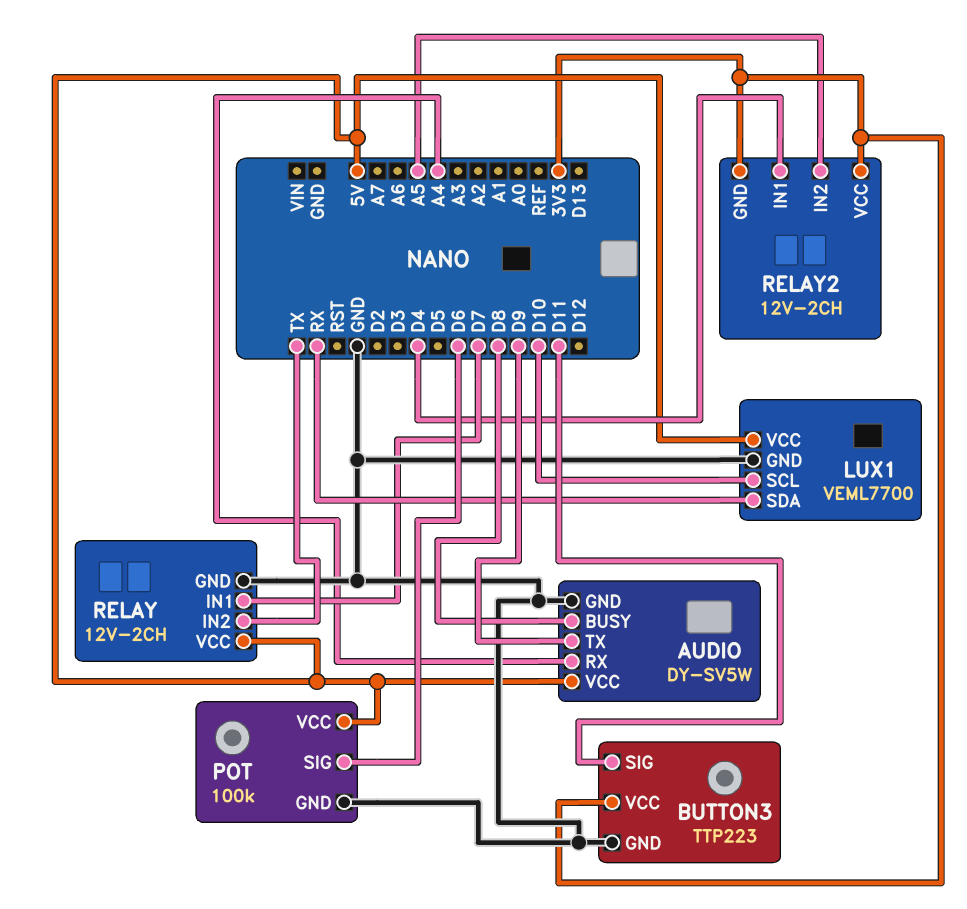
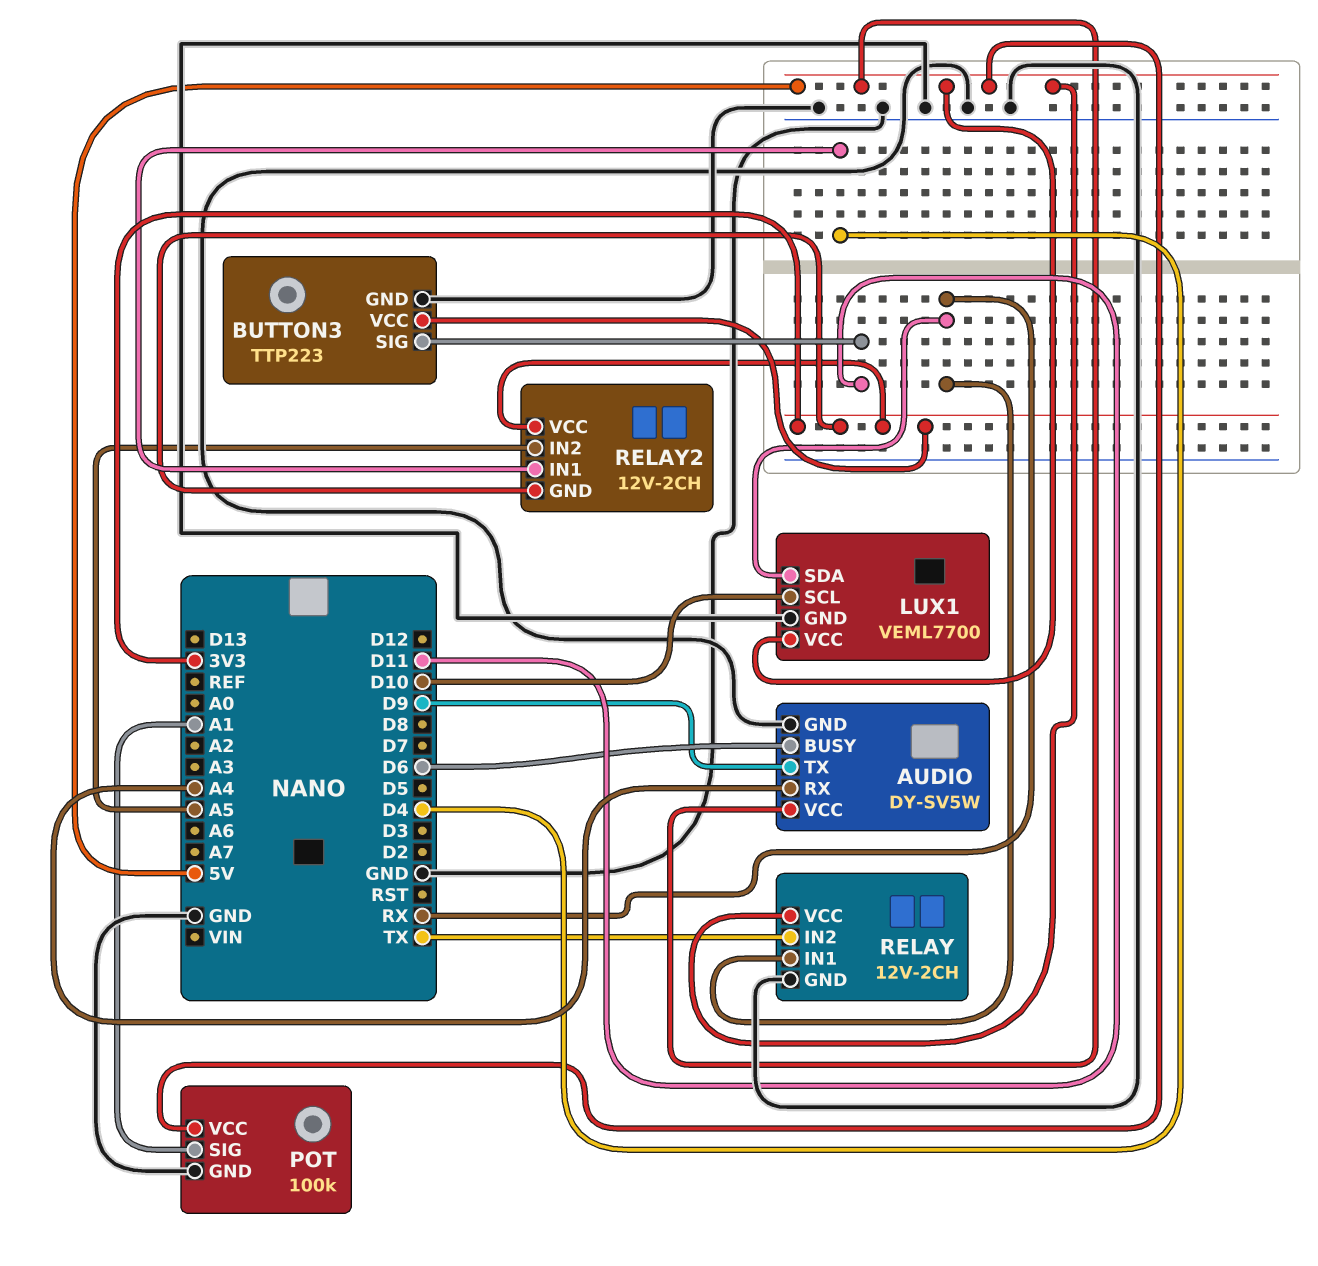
AUDIO pin BUSY: D8 -> D6
POT pin SIG: D6 -> A1
RELAY pin IN1: D7 -> RX

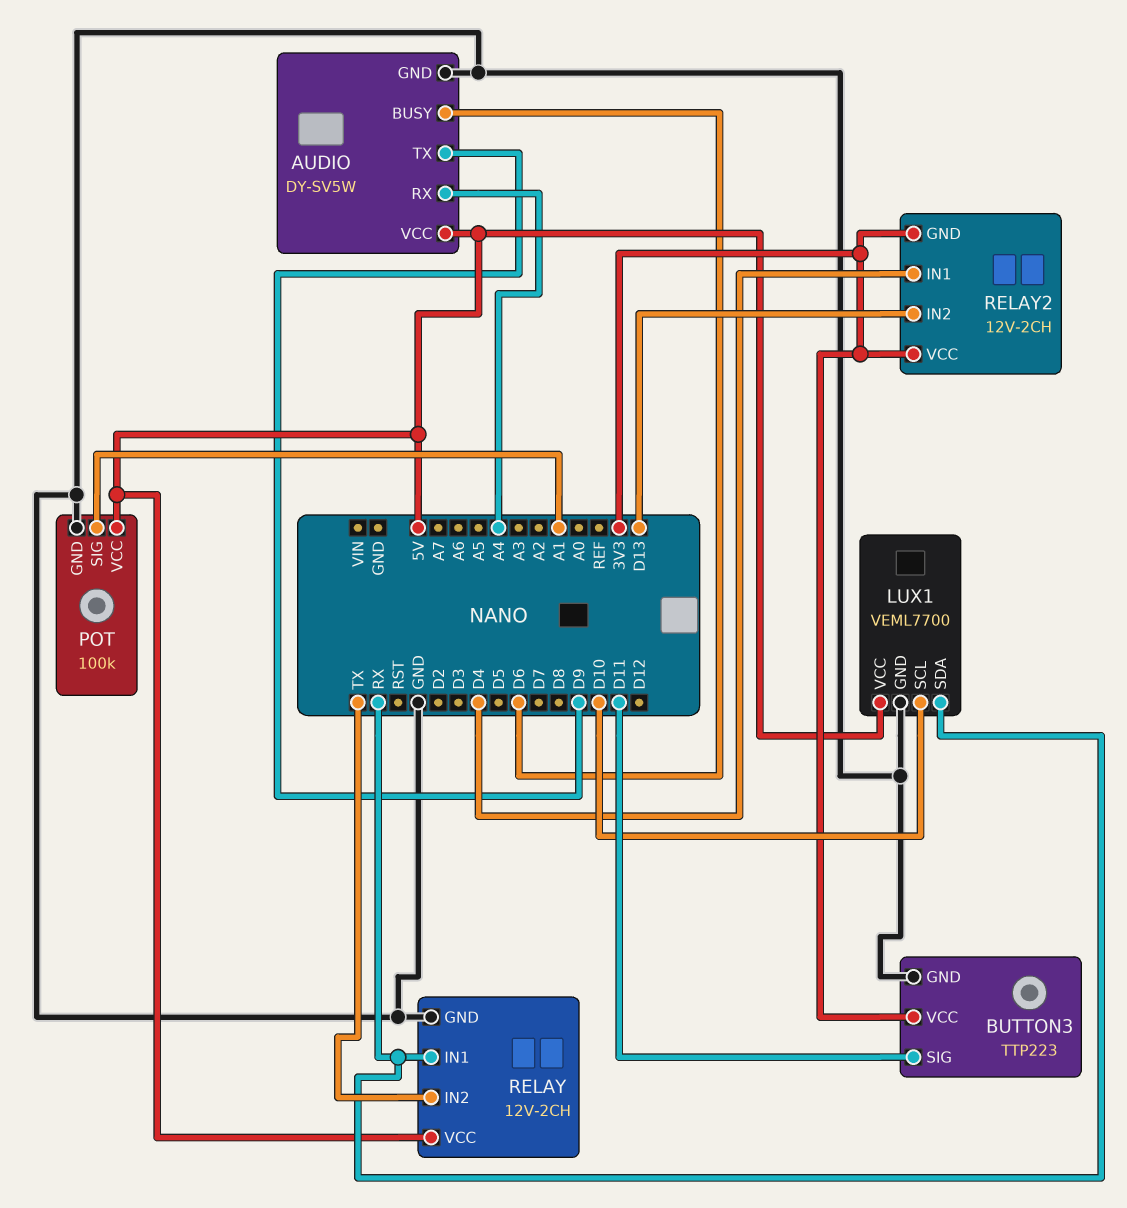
RELAY2 pin IN2: A5 -> D13

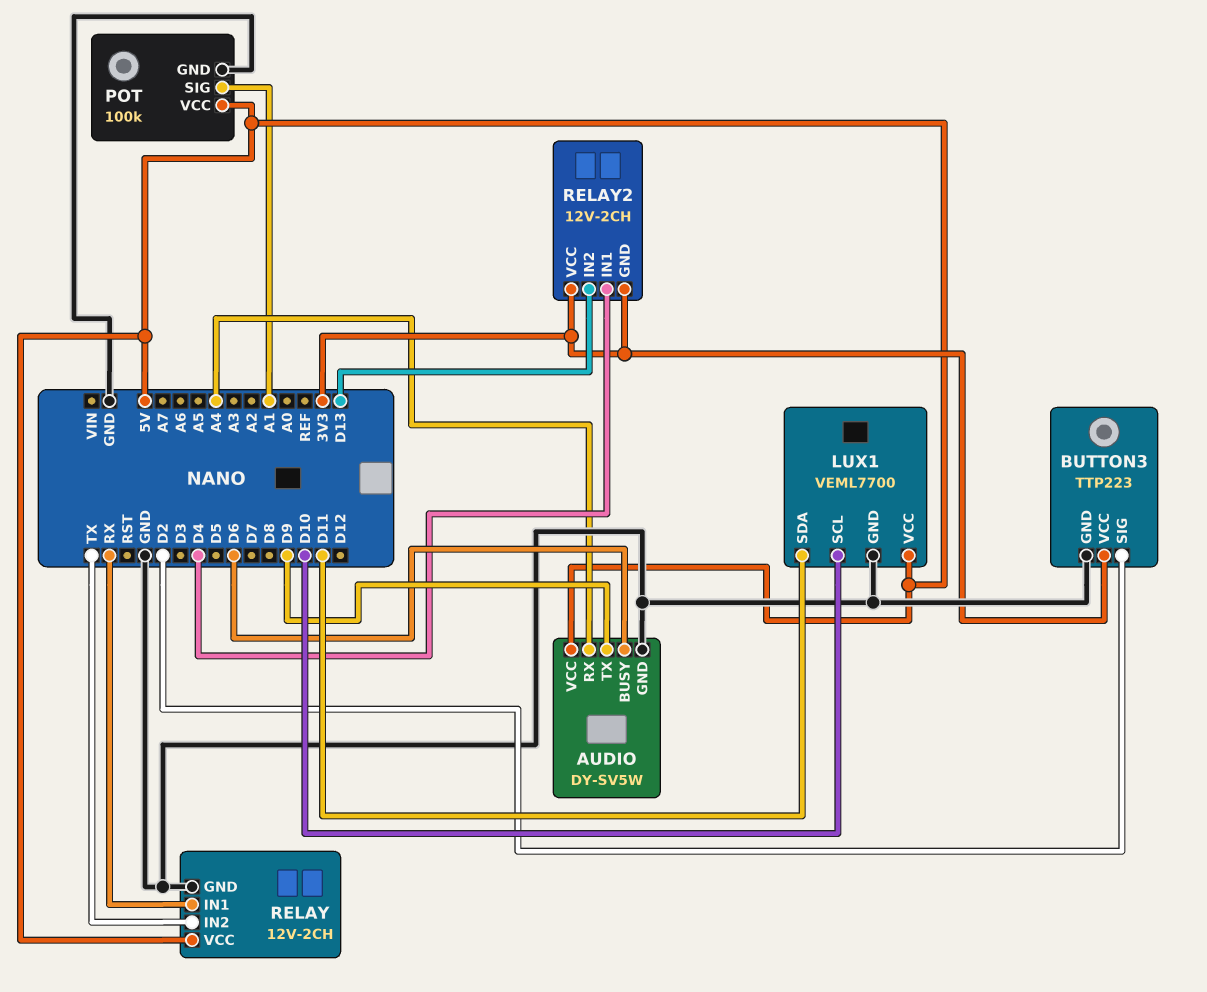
BUTTON3 pin SIG: D11 -> D2
LUX1 pin SDA: RX -> D11

